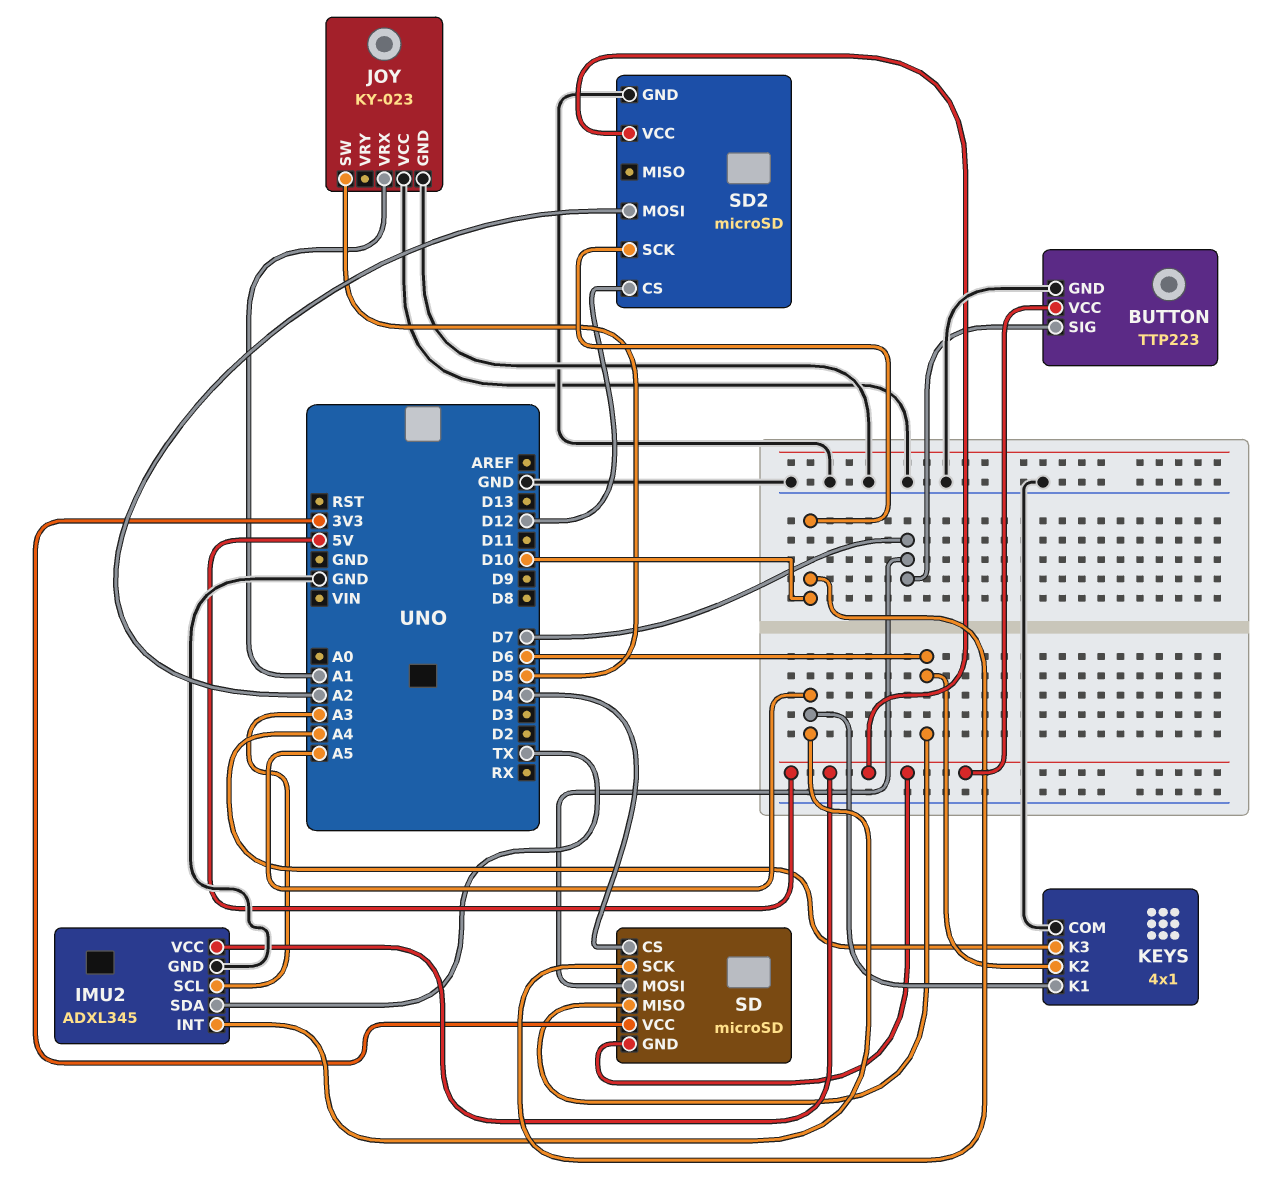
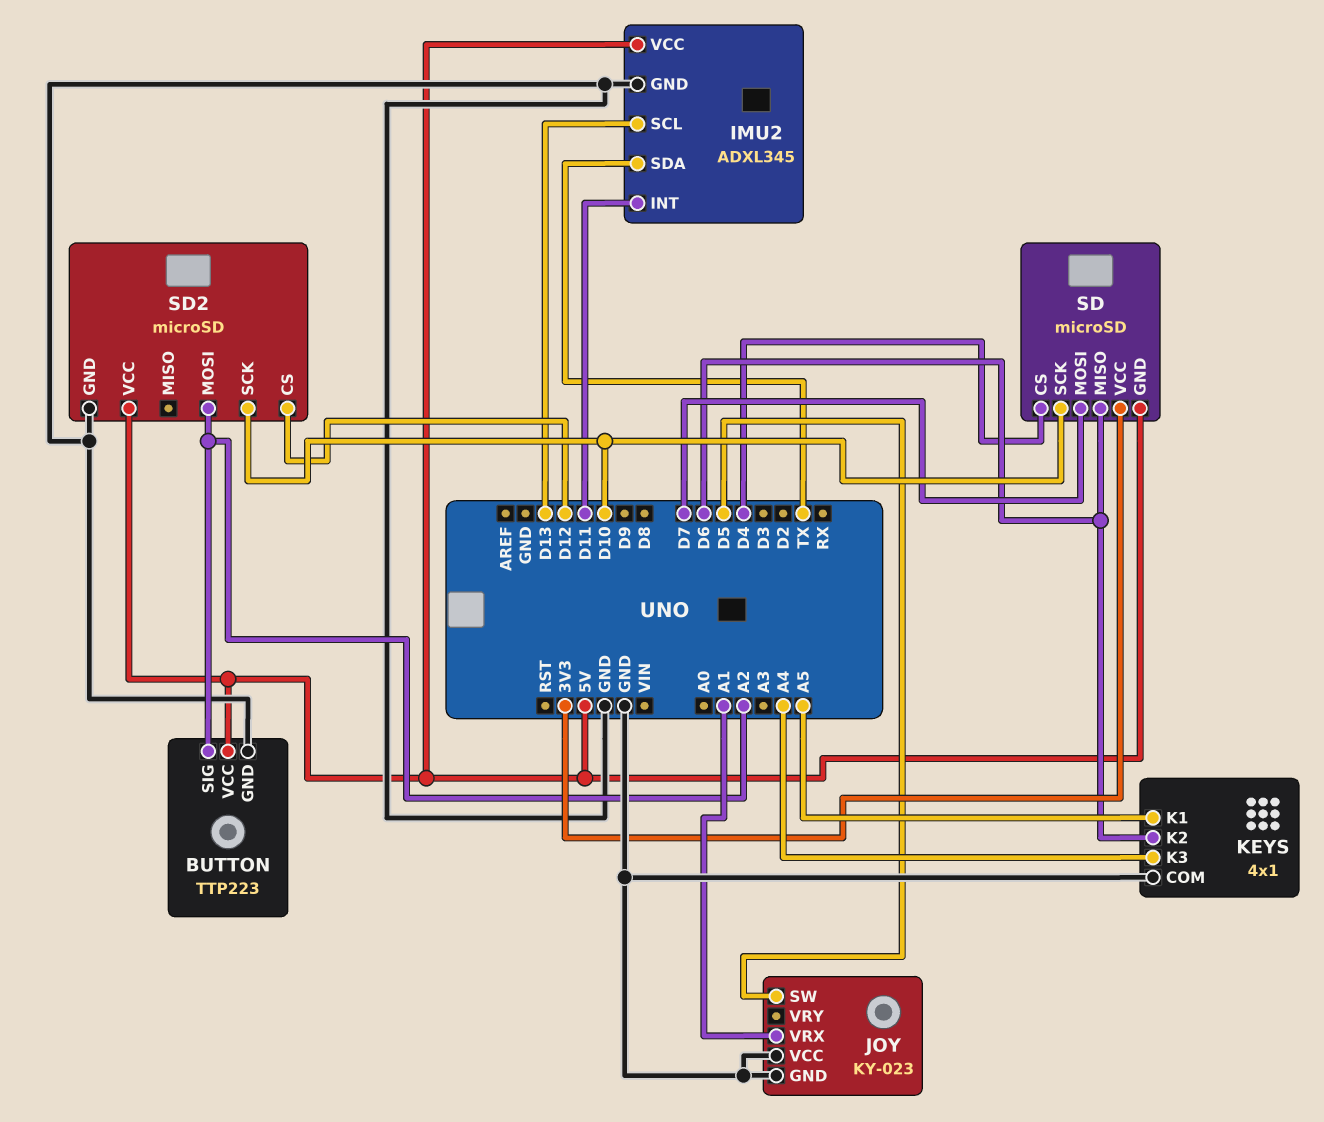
BUTTON pin SIG: D7 -> A2
IMU2 pin INT: A5 -> D11
IMU2 pin SCL: A3 -> D13

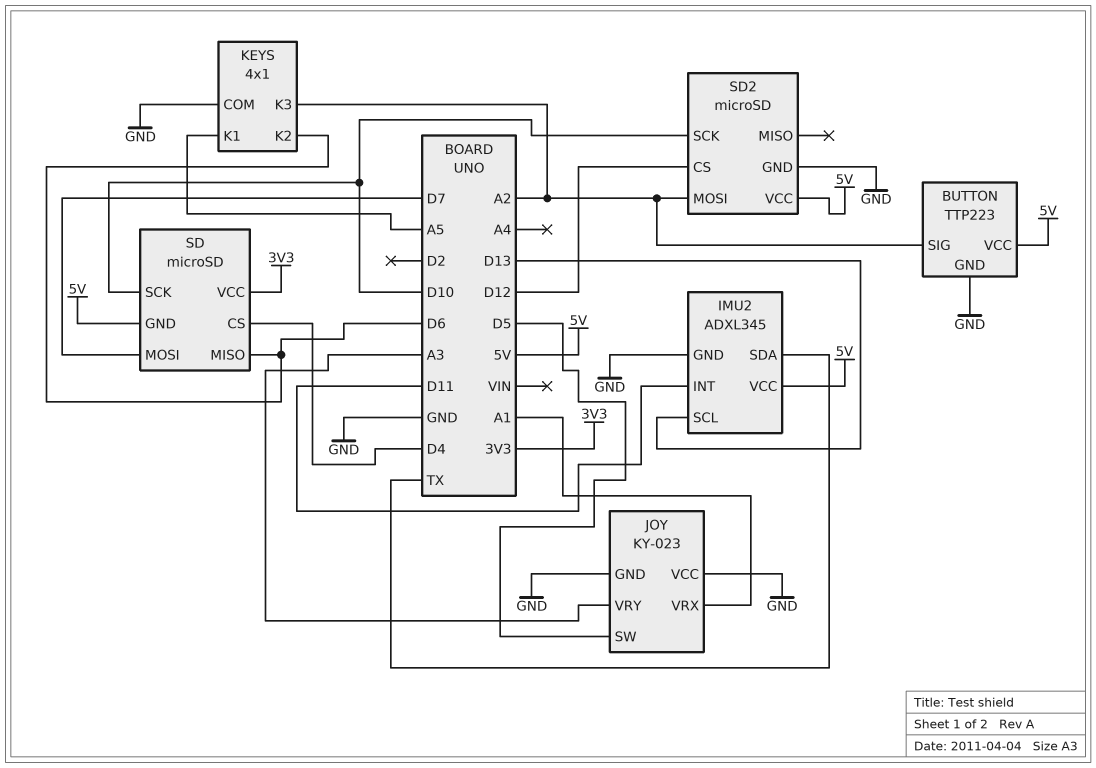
JOY pin VRY: none -> A3
KEYS pin K3: A4 -> A2

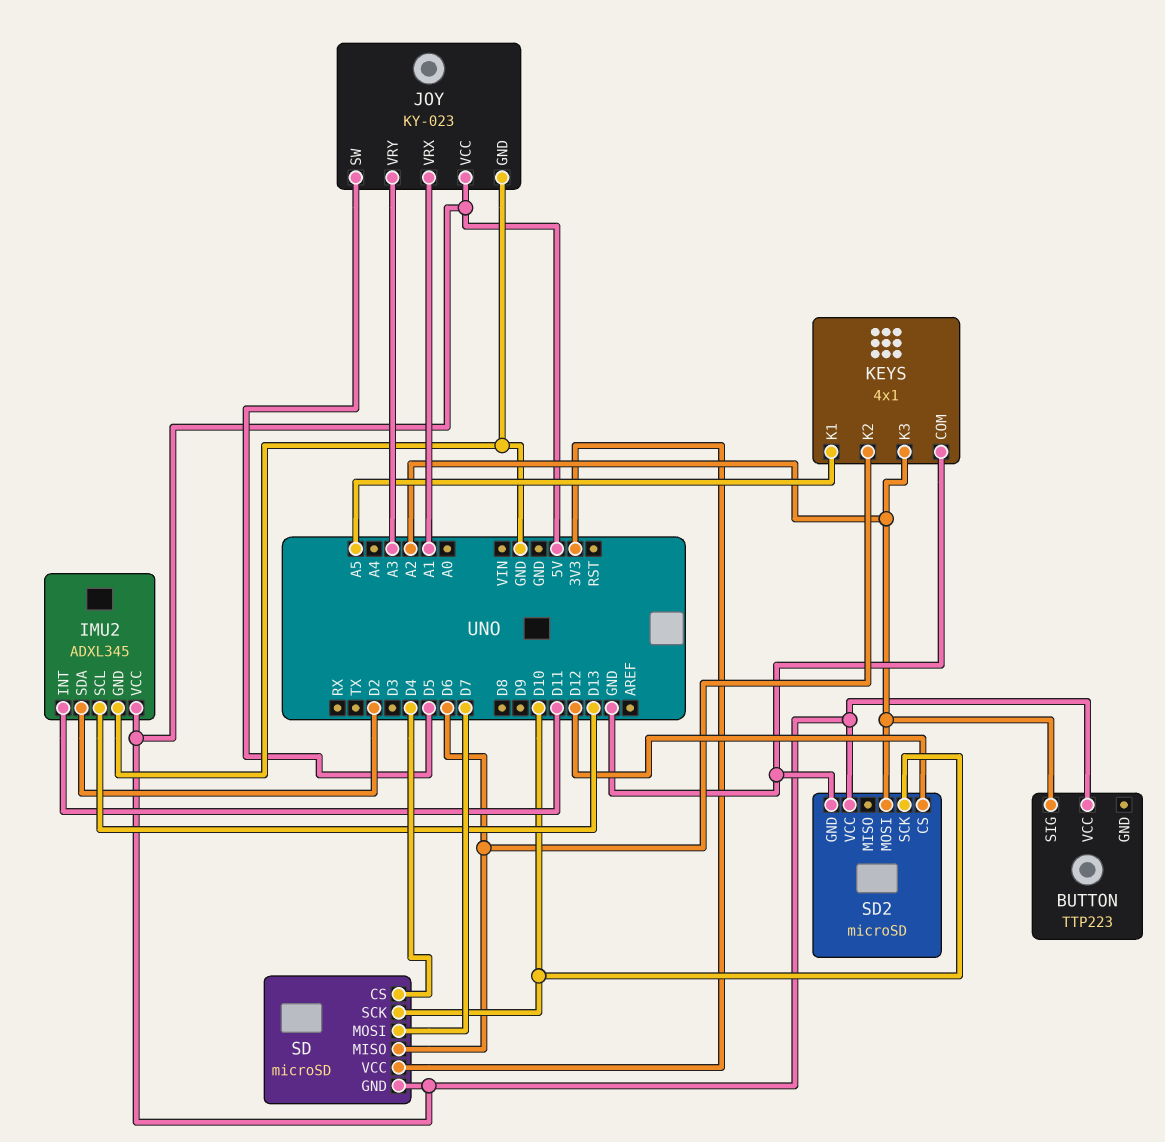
BUTTON pin GND: GND -> none
IMU2 pin SDA: TX -> D2
JOY pin VCC: GND -> 5V

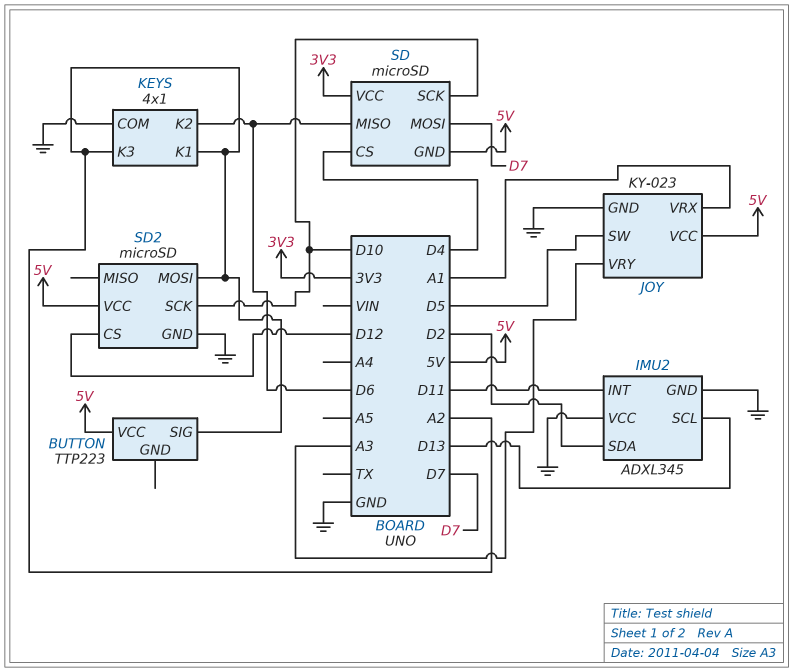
IMU2 pin VCC: 5V -> GND
KEYS pin K1: A5 -> A2

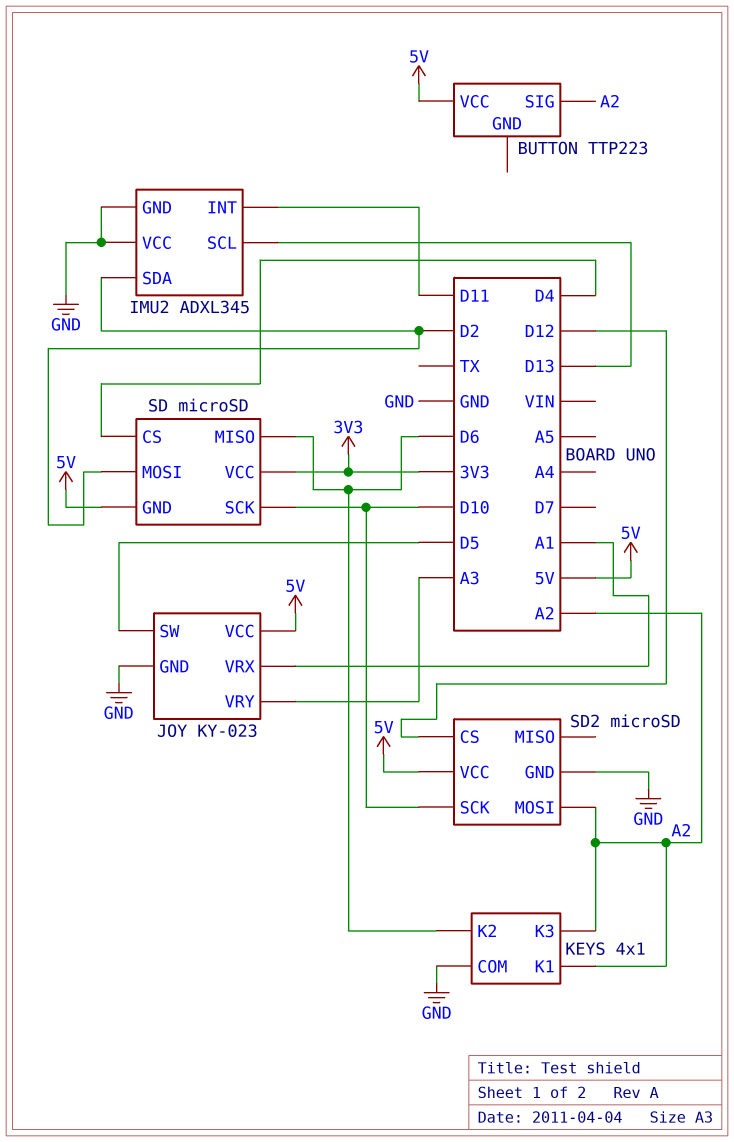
SD pin MOSI: D7 -> D2

